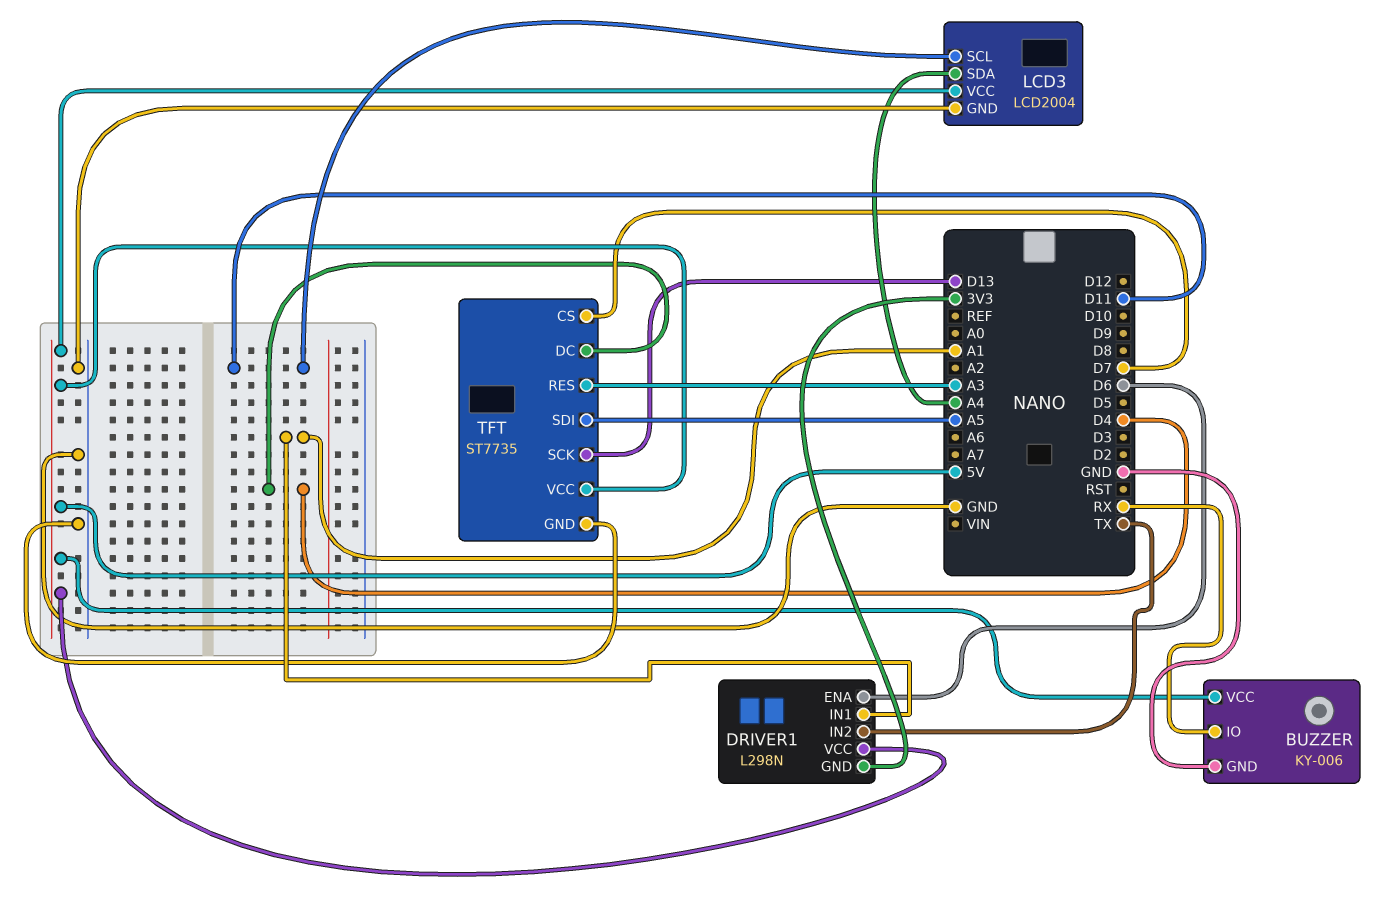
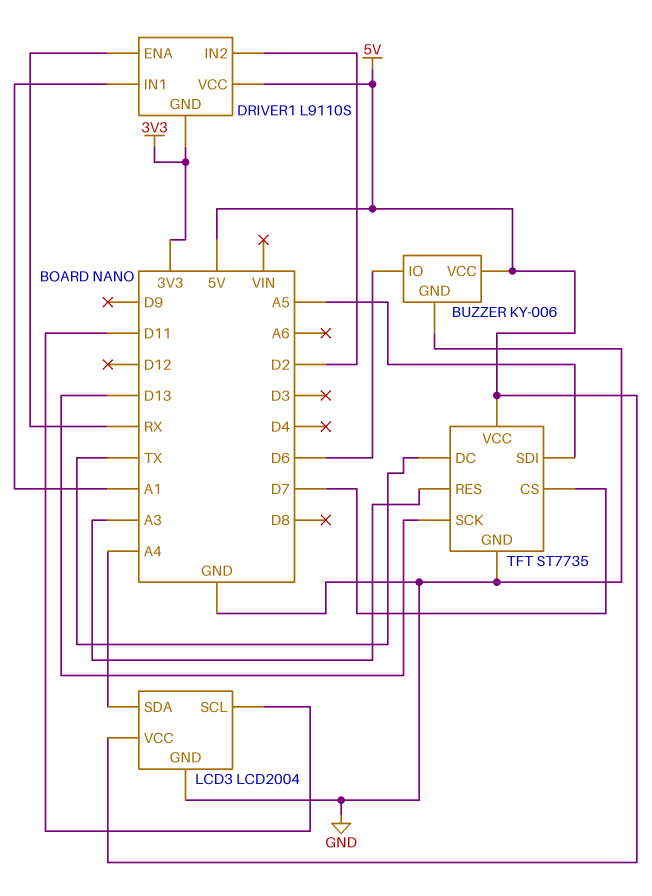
BUZZER pin IO: RX -> D6
DRIVER1: L298N -> L9110S
DRIVER1 pin ENA: D6 -> RX
DRIVER1 pin IN2: TX -> D2
TFT pin DC: D4 -> TX

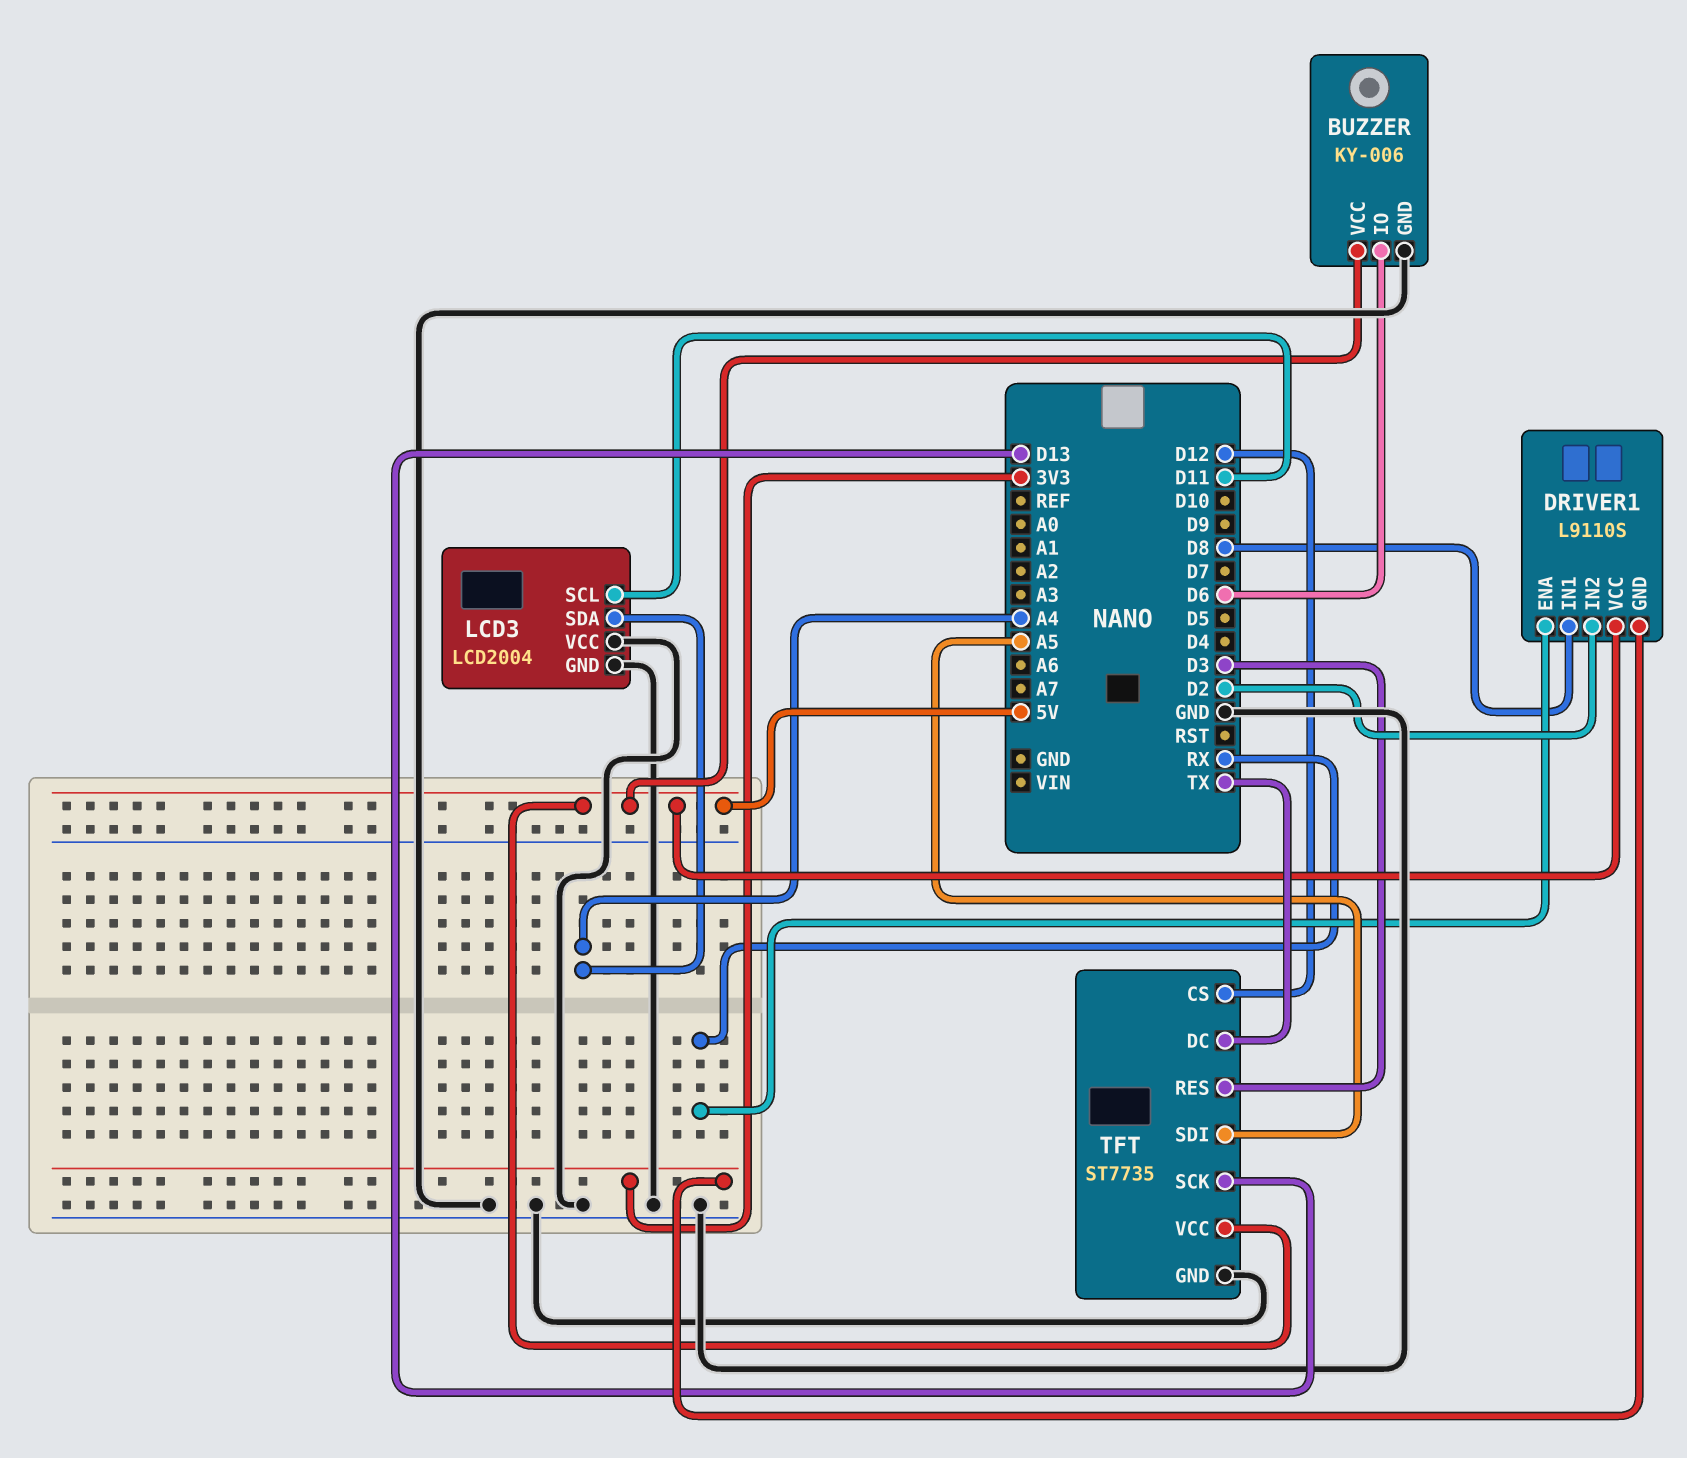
DRIVER1 pin IN1: A1 -> D8
LCD3 pin VCC: 5V -> GND
TFT pin CS: D7 -> D12
TFT pin RES: A3 -> D3

